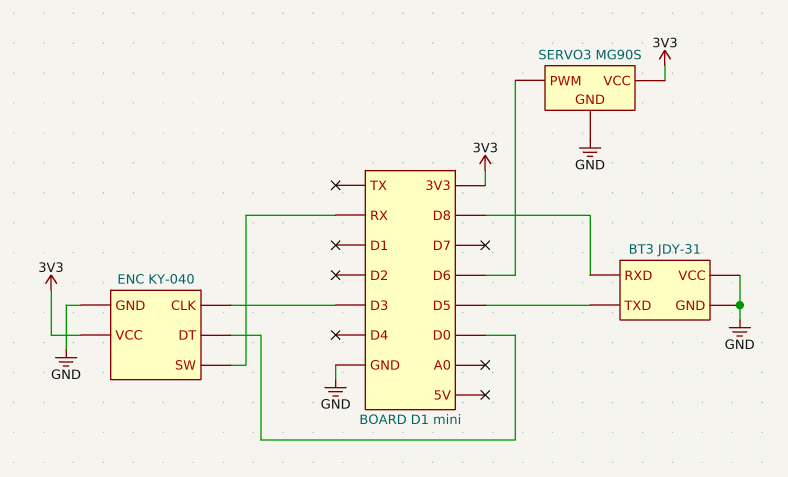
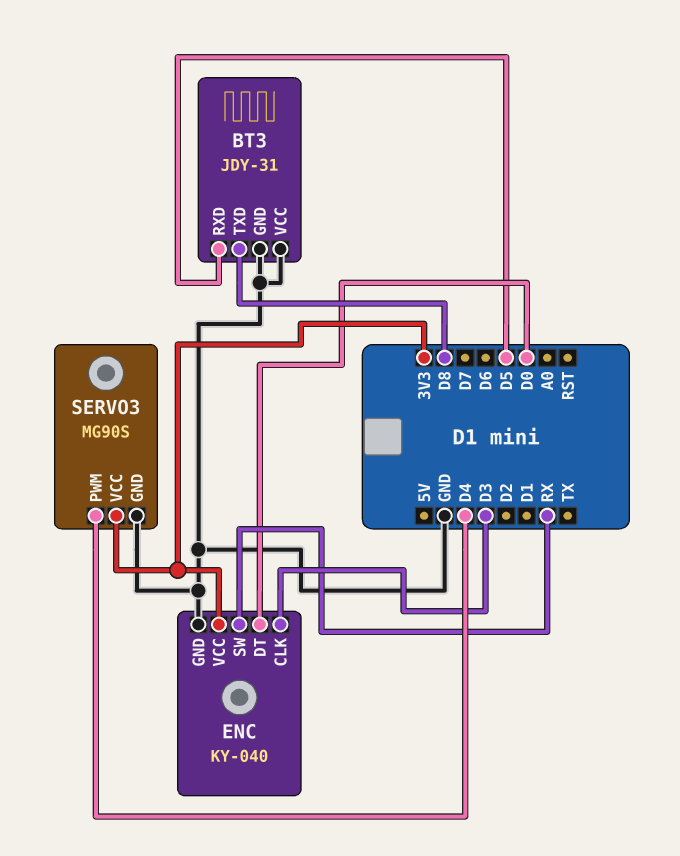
BT3 pin RXD: D8 -> D5
BT3 pin TXD: D5 -> D8
SERVO3 pin PWM: D6 -> D4

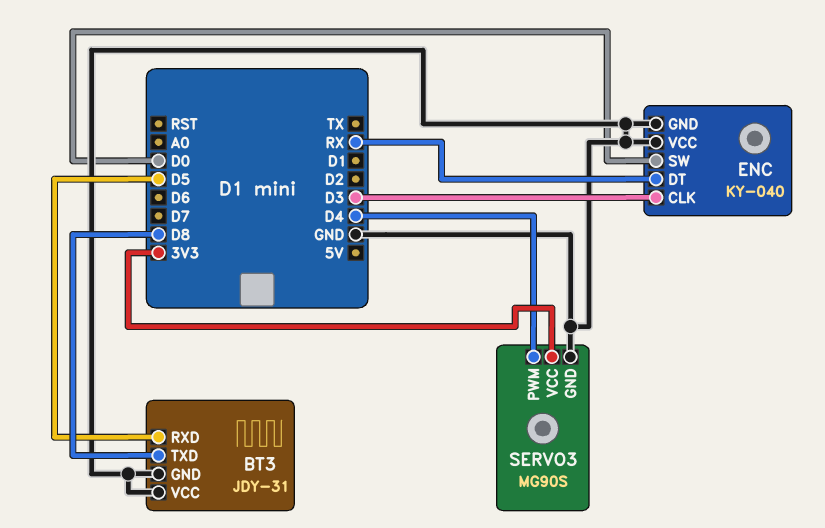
ENC pin DT: D0 -> RX
ENC pin SW: RX -> D0
ENC pin VCC: 3V3 -> GND

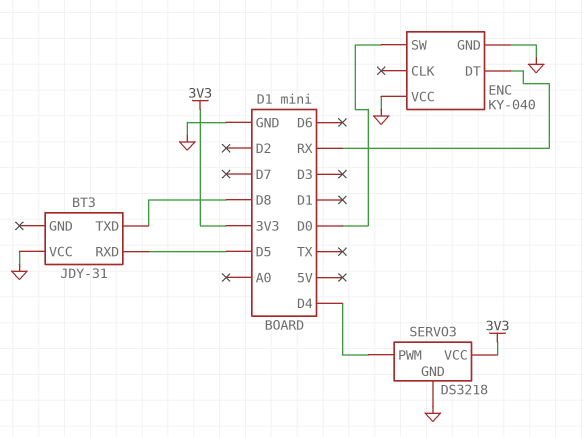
BT3 pin GND: GND -> none
ENC pin CLK: D3 -> none
SERVO3: MG90S -> DS3218

